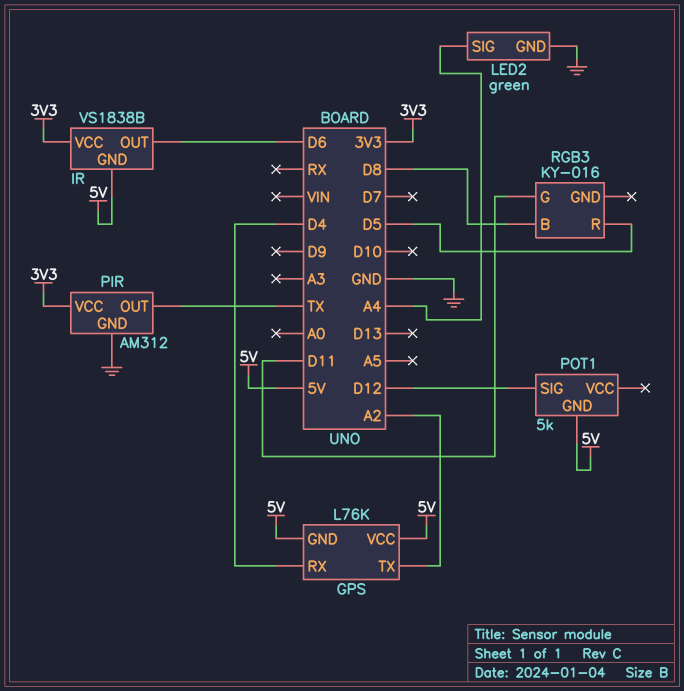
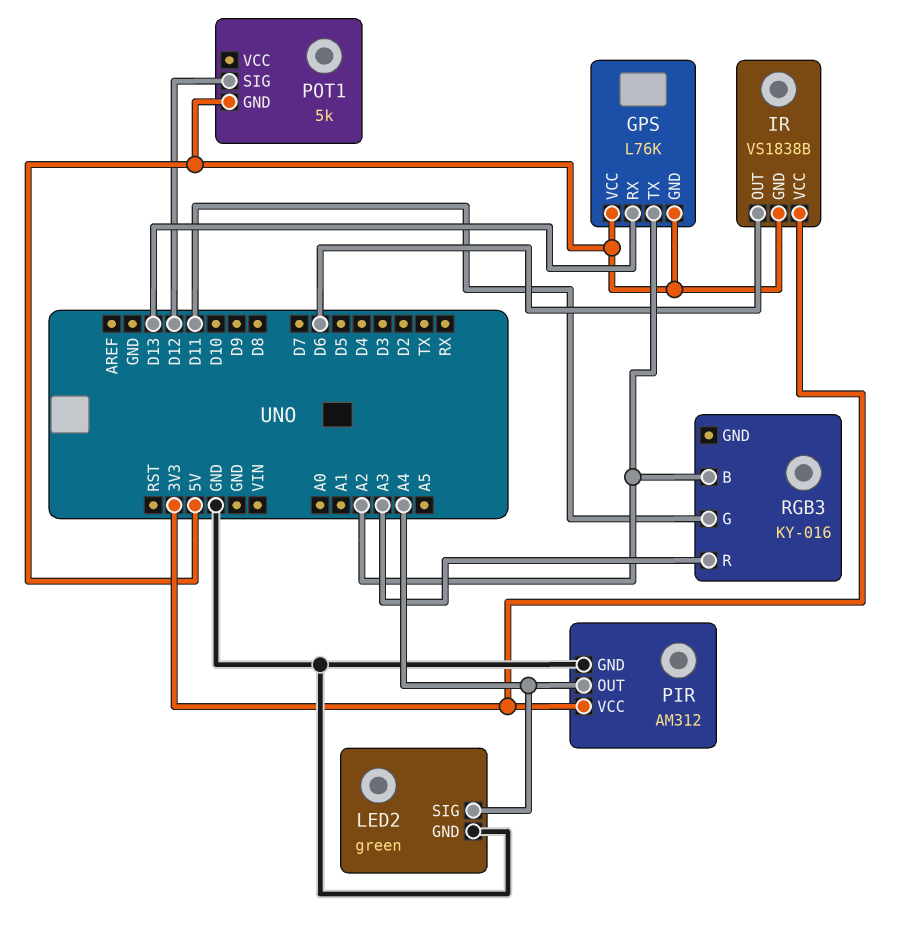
GPS pin RX: D4 -> D13
PIR pin OUT: TX -> A4
RGB3 pin B: D8 -> A2
RGB3 pin R: D5 -> A3

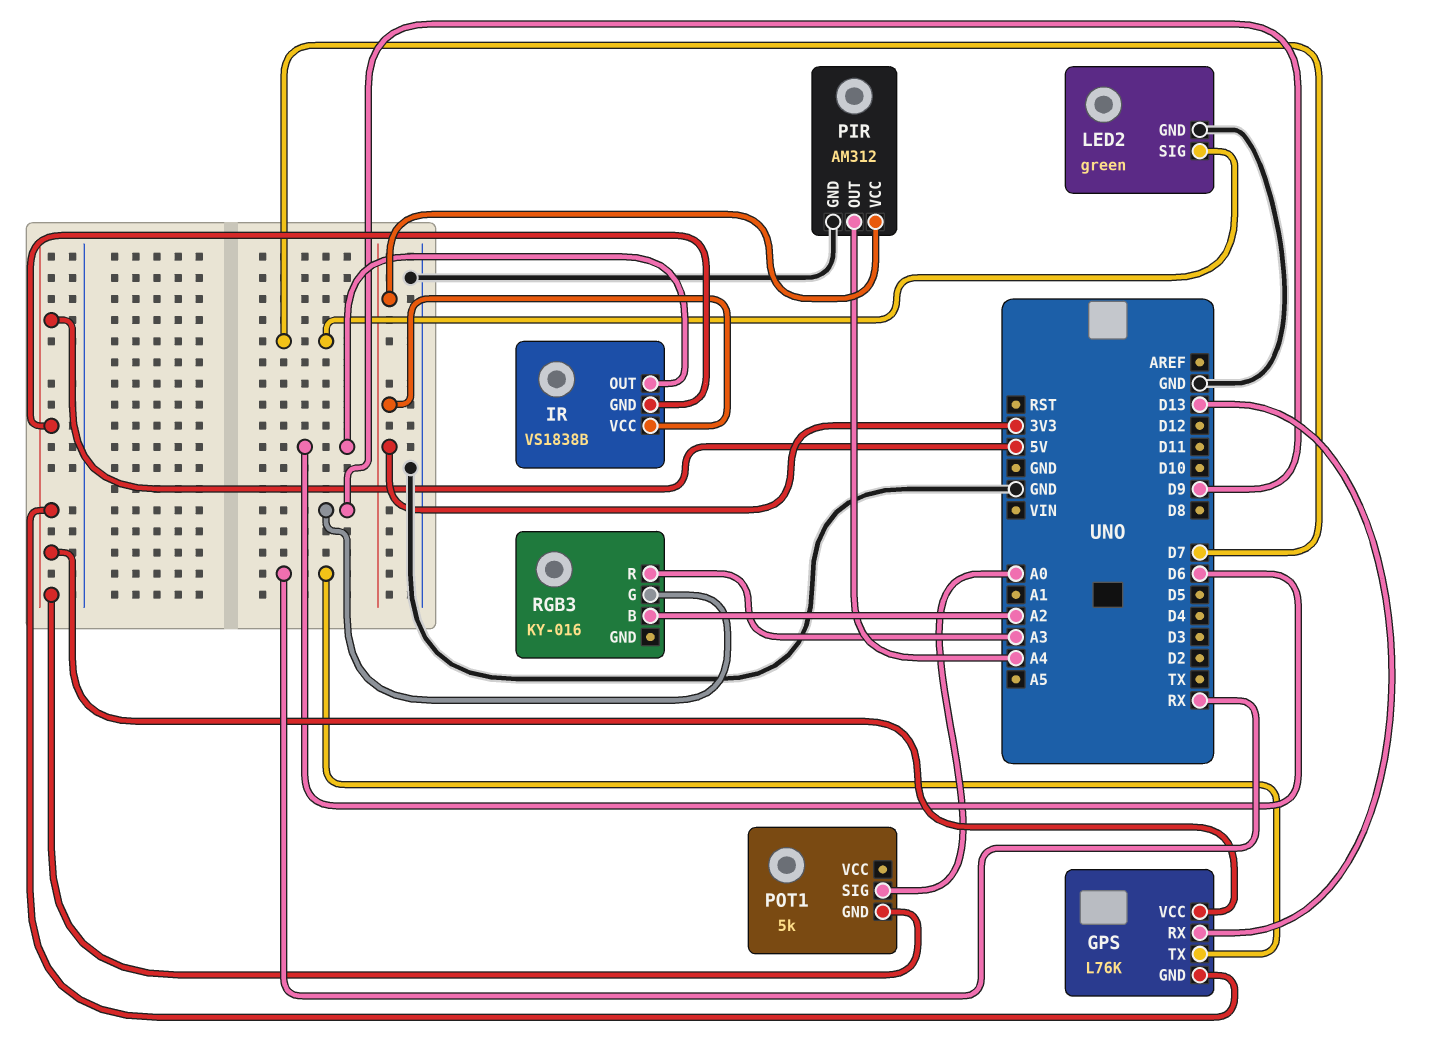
GPS pin TX: A2 -> RX
LED2 pin SIG: A4 -> D7
POT1 pin SIG: D12 -> A0
RGB3 pin G: D11 -> D9

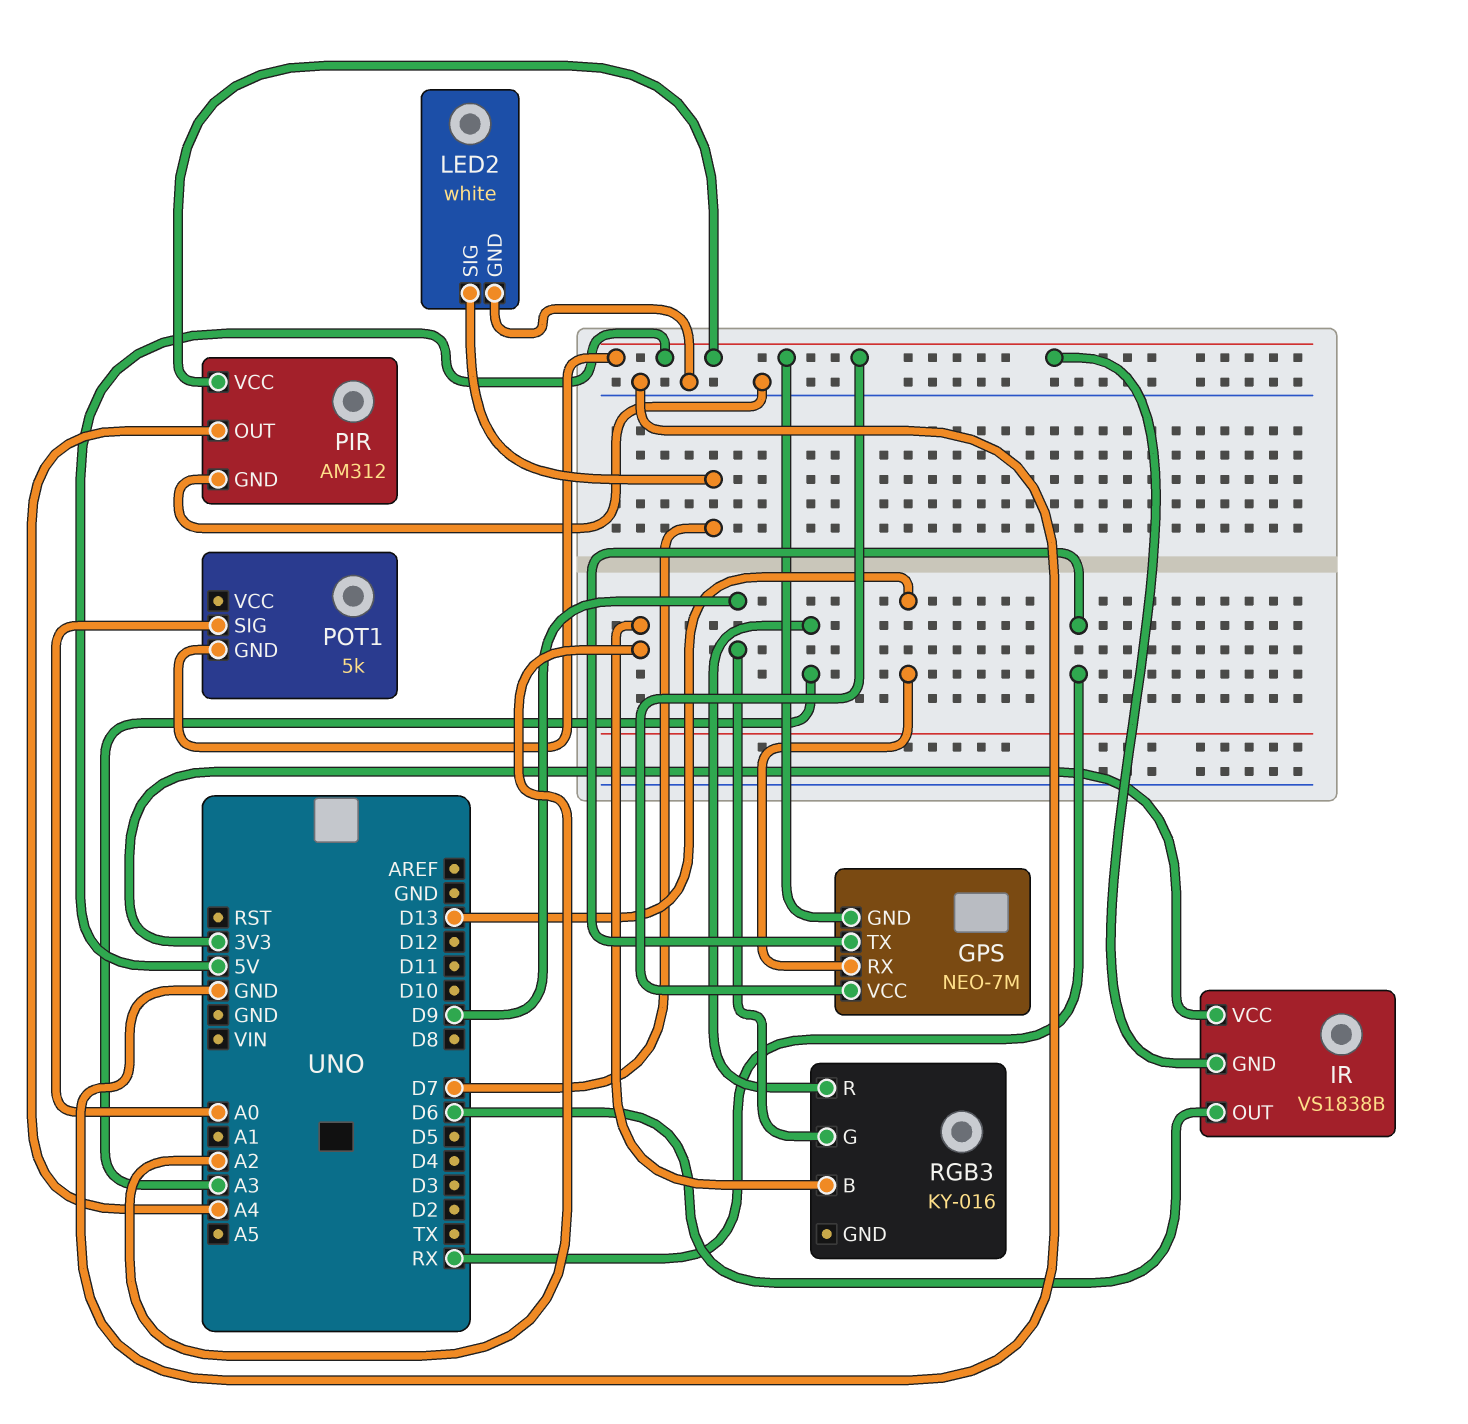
GPS: L76K -> NEO-7M
LED2: green -> white
PIR pin VCC: 3V3 -> 5V

